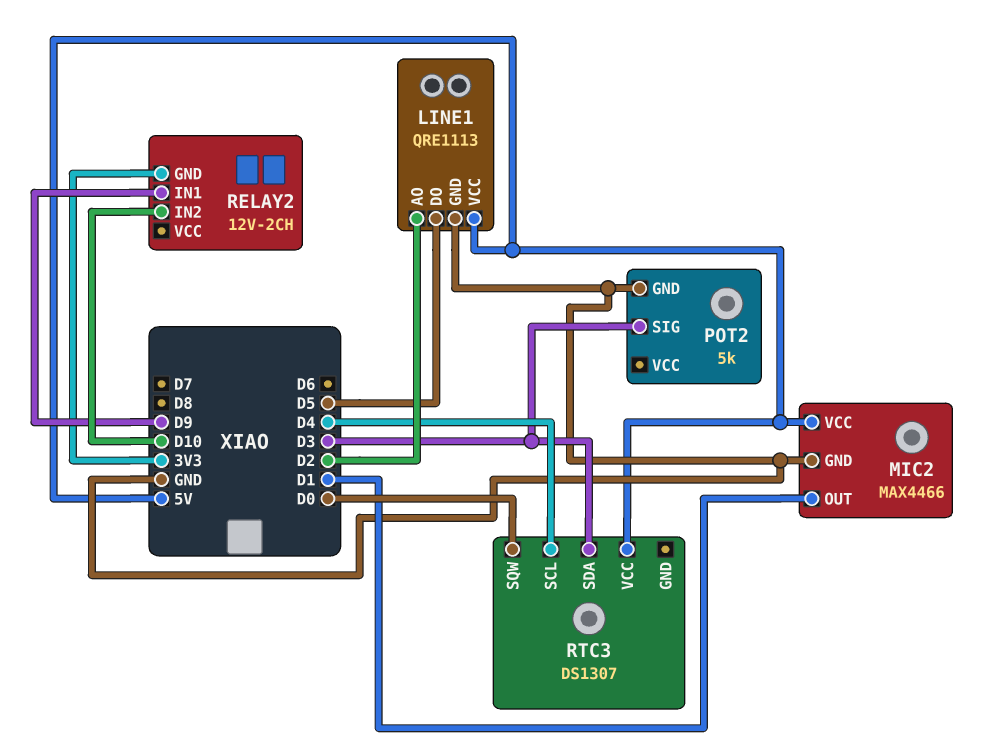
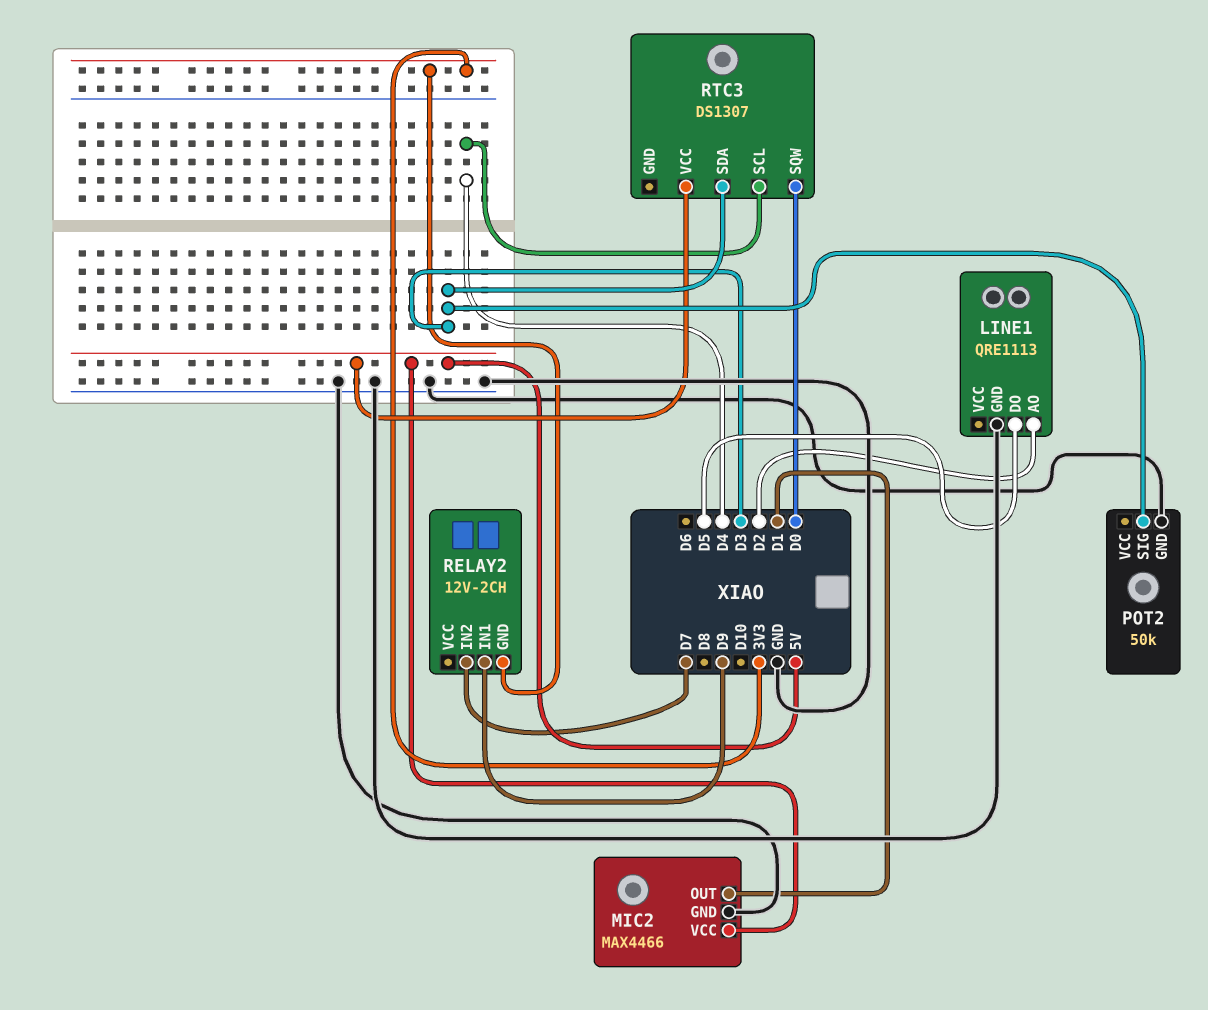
LINE1 pin VCC: 5V -> none
POT2: 5k -> 50k
RELAY2 pin IN2: D10 -> D7

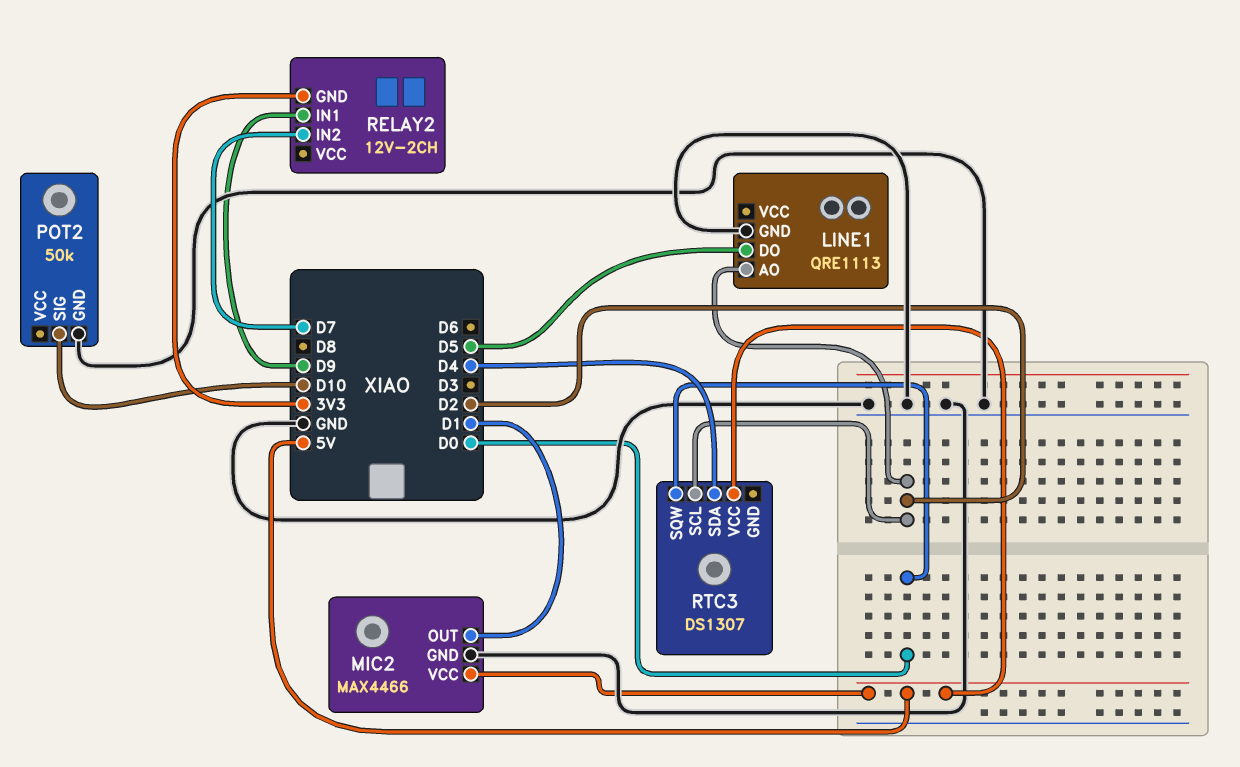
POT2 pin SIG: D3 -> D10
RTC3 pin SCL: D4 -> D2
RTC3 pin SDA: D3 -> D4

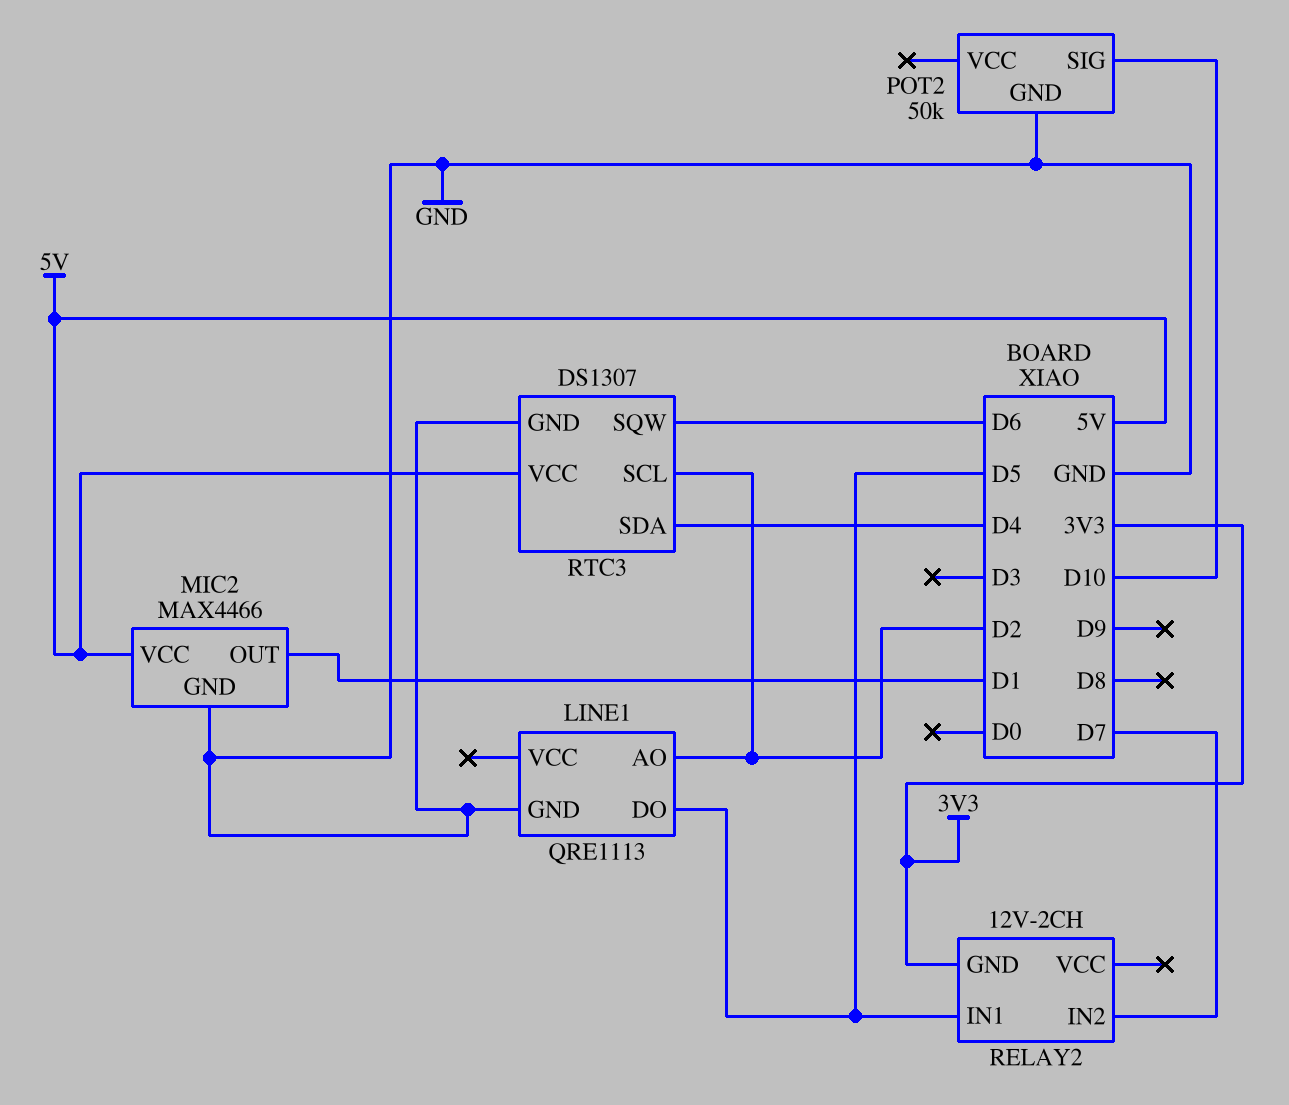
RELAY2 pin IN1: D9 -> D5
RTC3 pin GND: none -> GND
RTC3 pin SQW: D0 -> D6

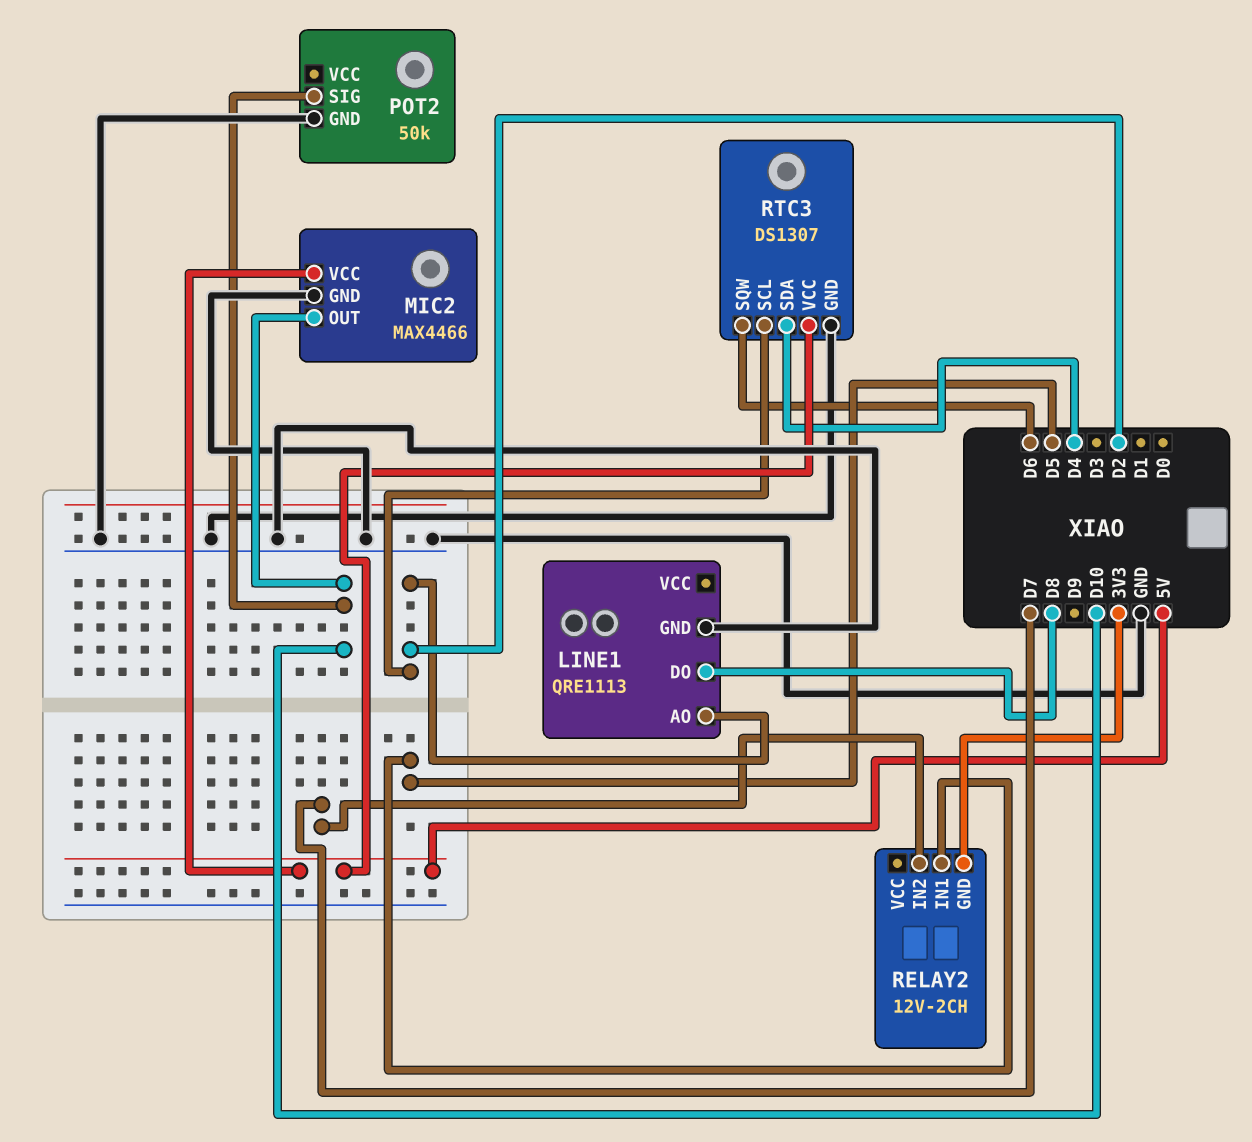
LINE1 pin DO: D5 -> D8
MIC2 pin OUT: D1 -> D10

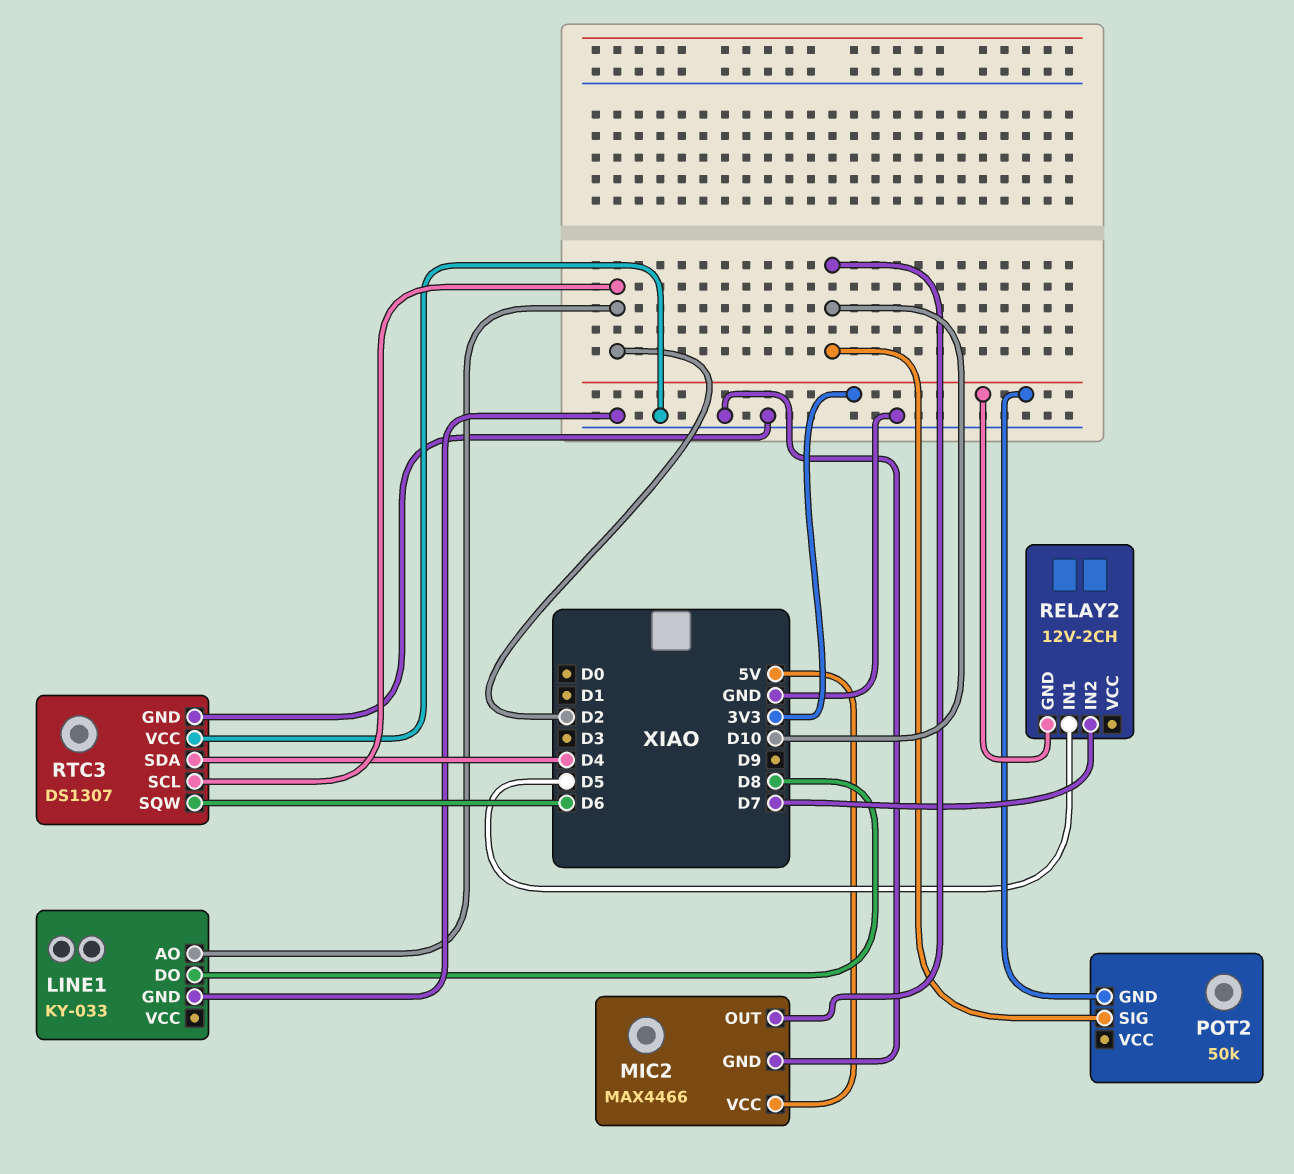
LINE1: QRE1113 -> KY-033
POT2 pin GND: GND -> 3V3
RTC3 pin VCC: 5V -> GND

